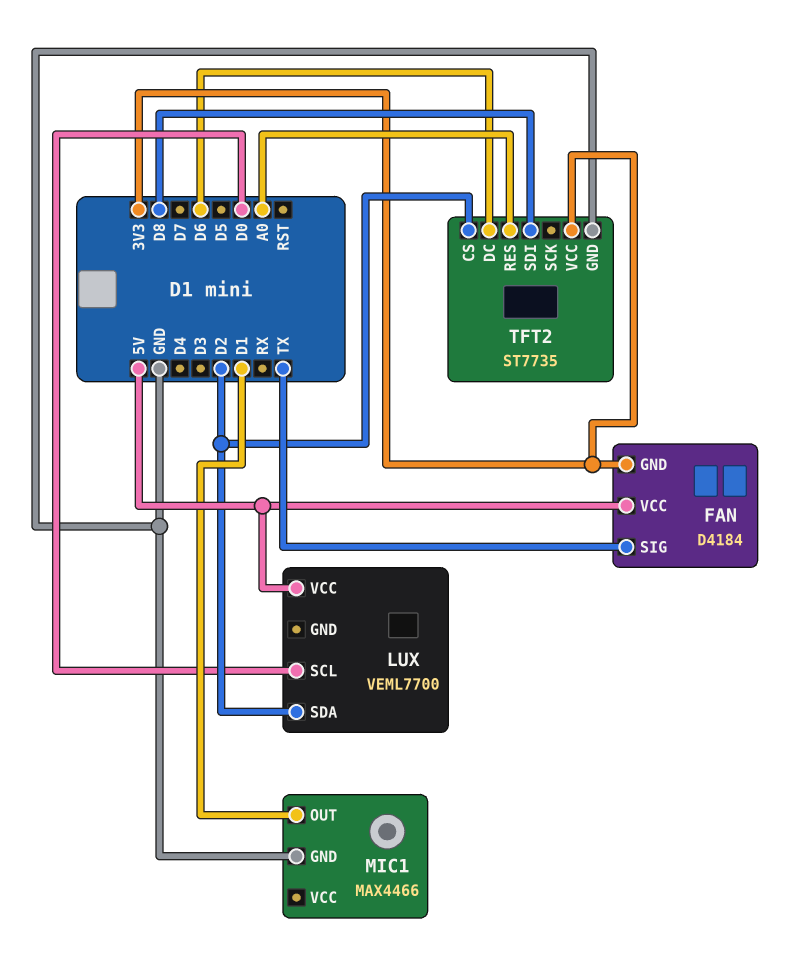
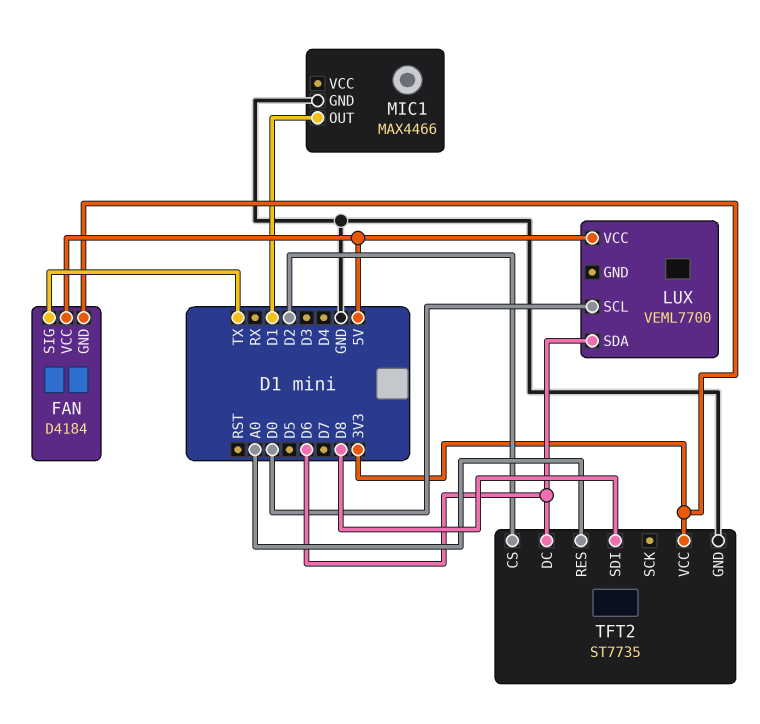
LUX pin SDA: D2 -> D6

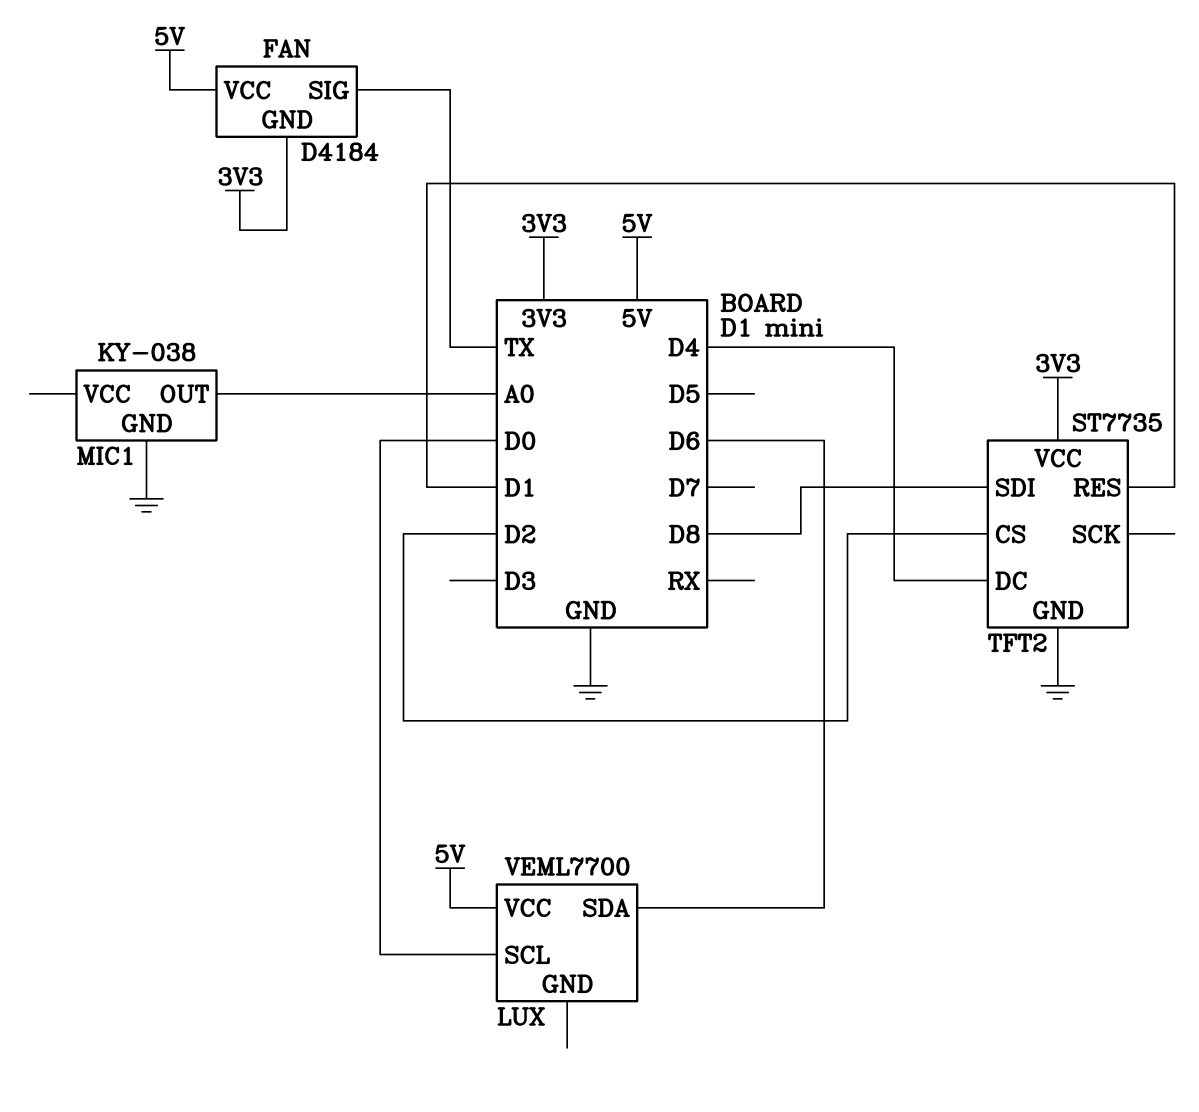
MIC1: MAX4466 -> KY-038
MIC1 pin OUT: D1 -> A0
TFT2 pin DC: D6 -> D4
TFT2 pin RES: A0 -> D1

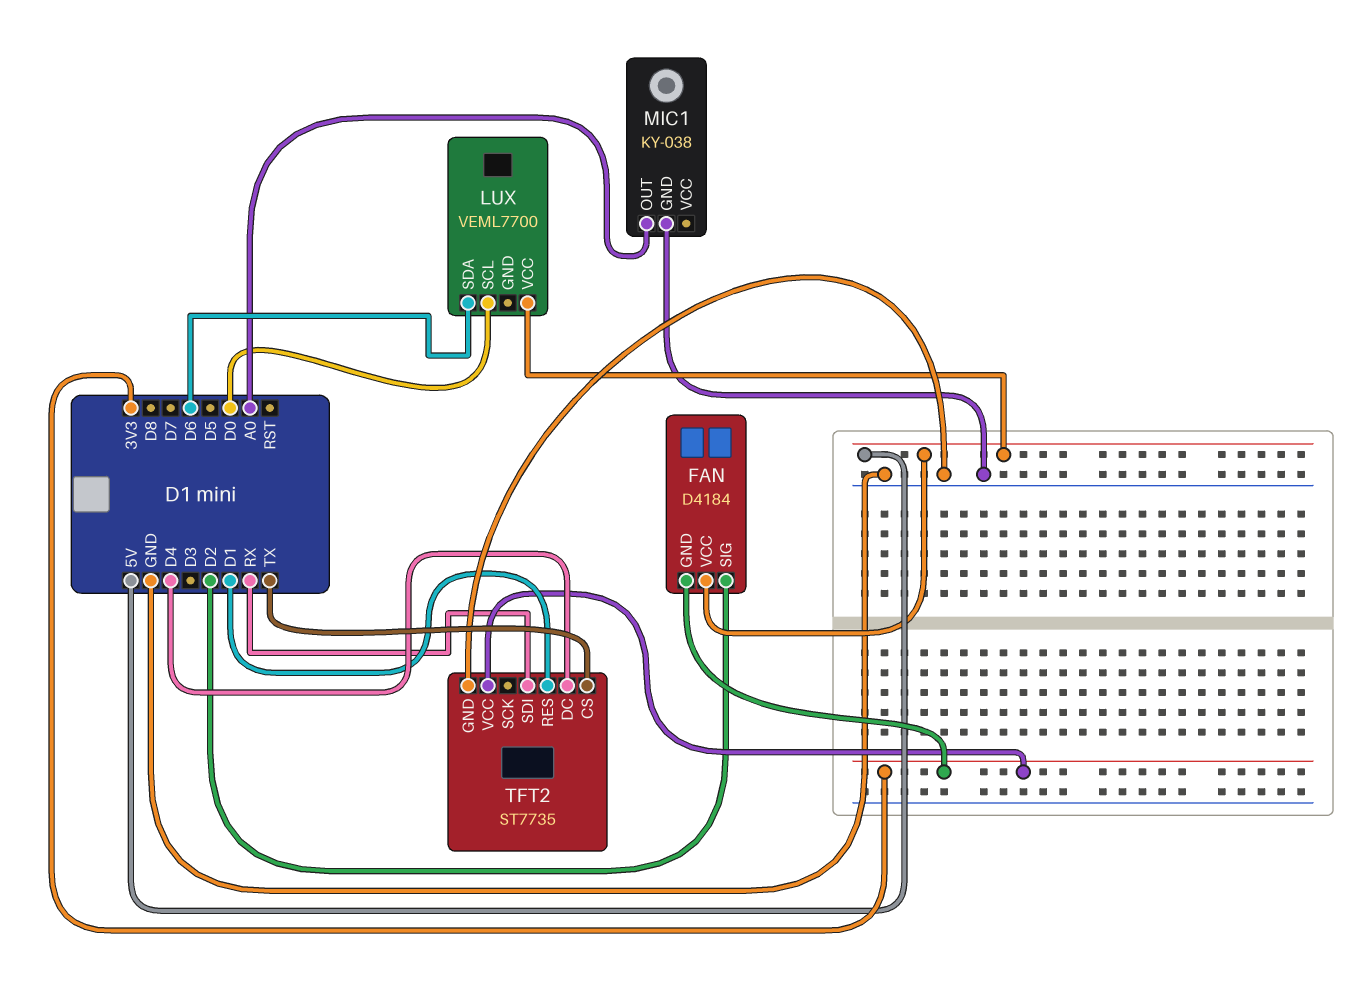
FAN pin SIG: TX -> D2
TFT2 pin CS: D2 -> TX
TFT2 pin SDI: D8 -> RX

